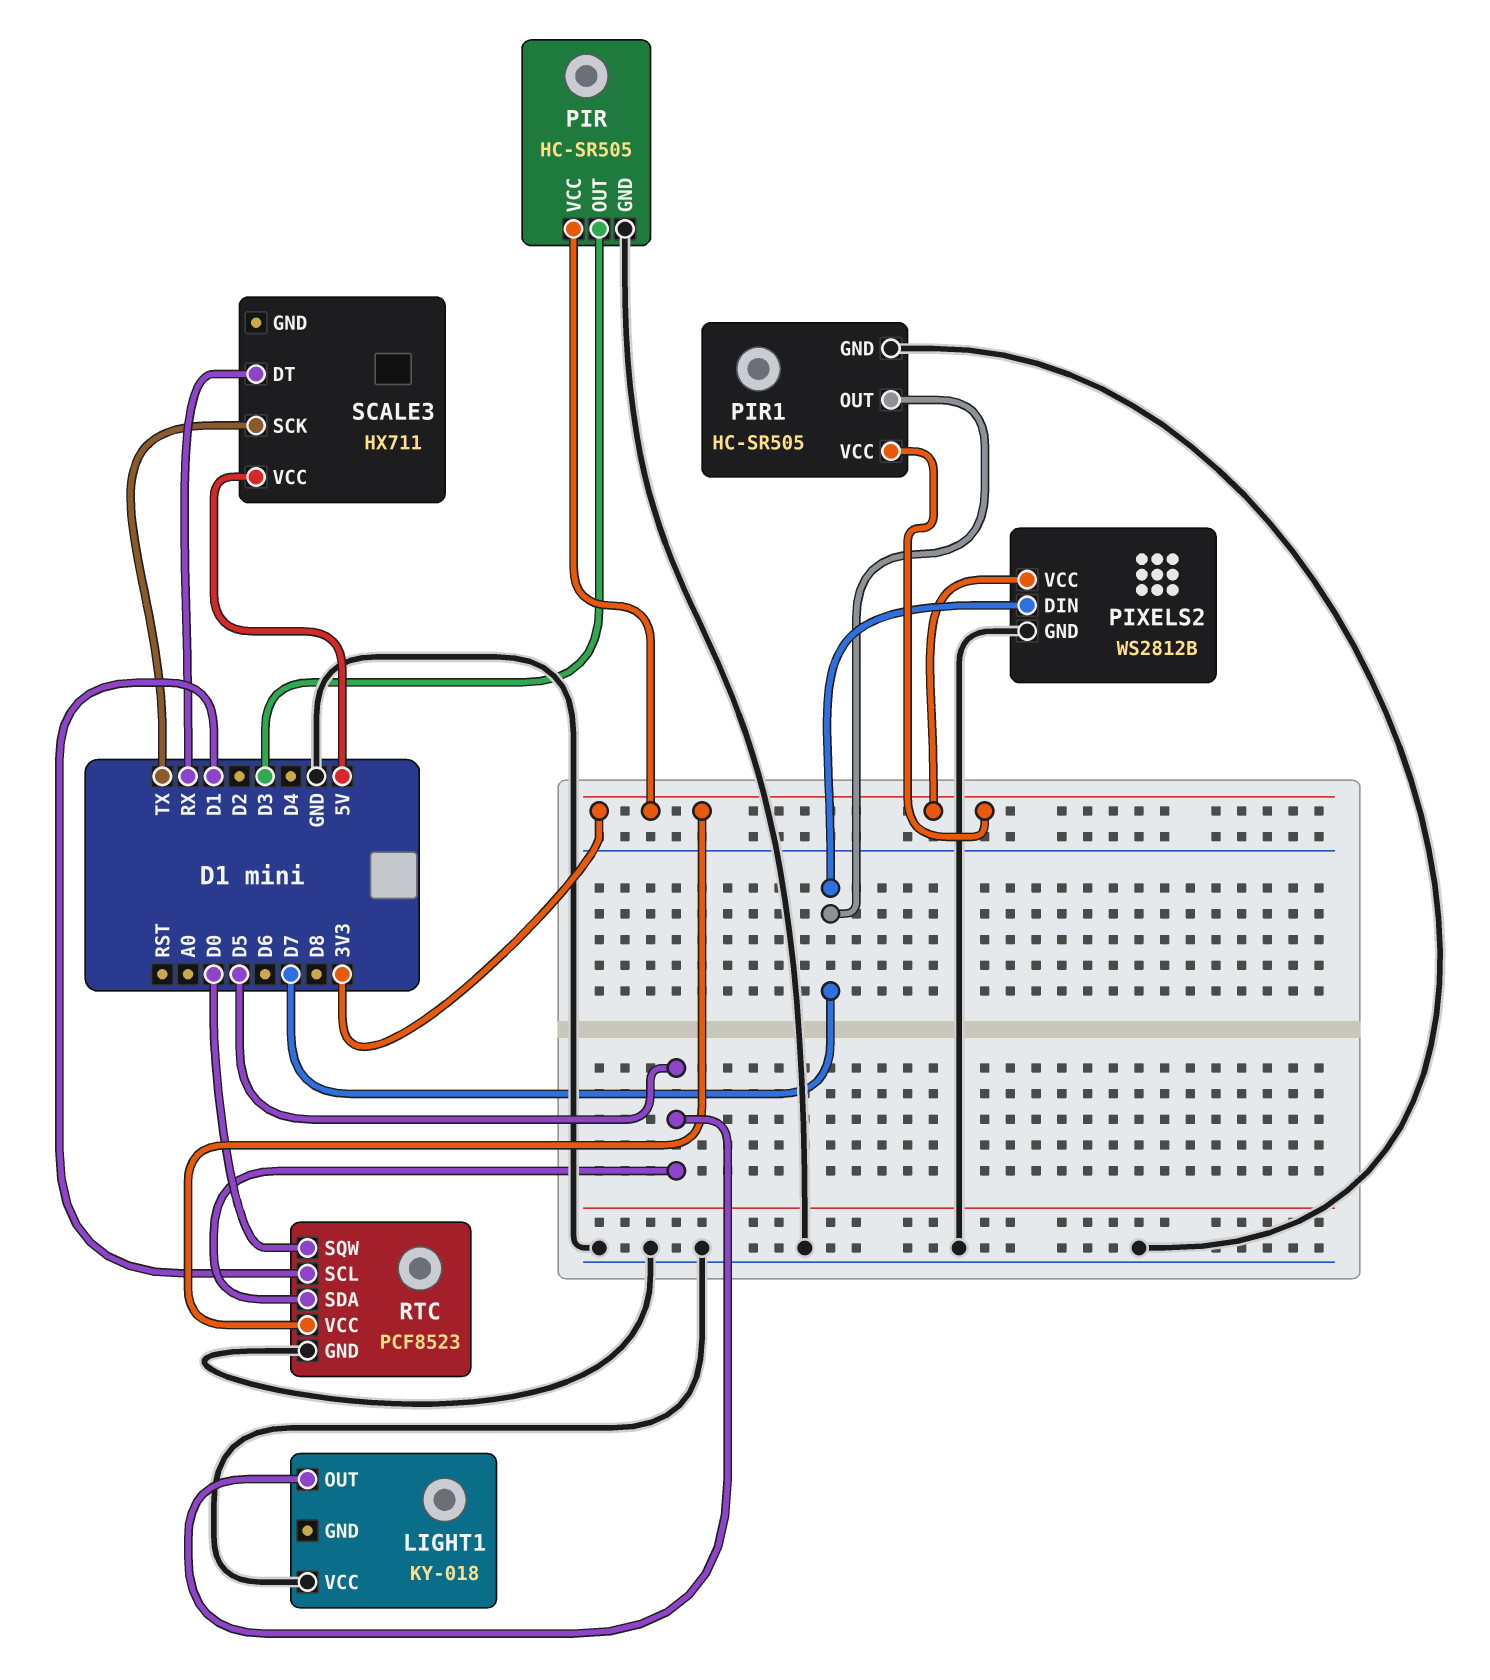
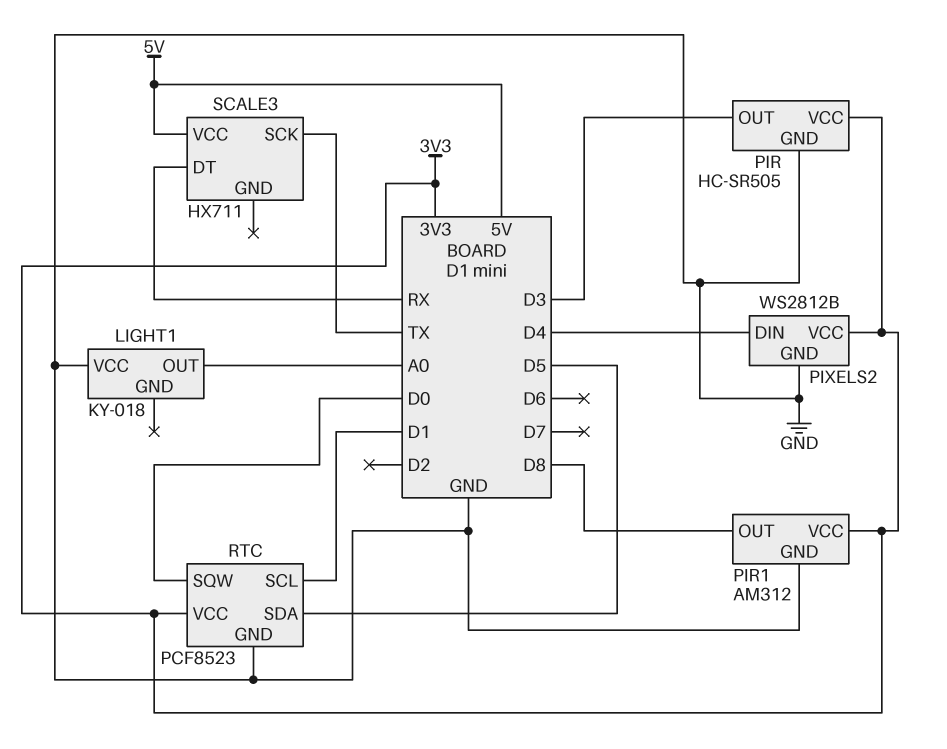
LIGHT1 pin OUT: D5 -> A0
PIR1: HC-SR505 -> AM312
PIR1 pin OUT: D7 -> D8
PIXELS2 pin DIN: D7 -> D4

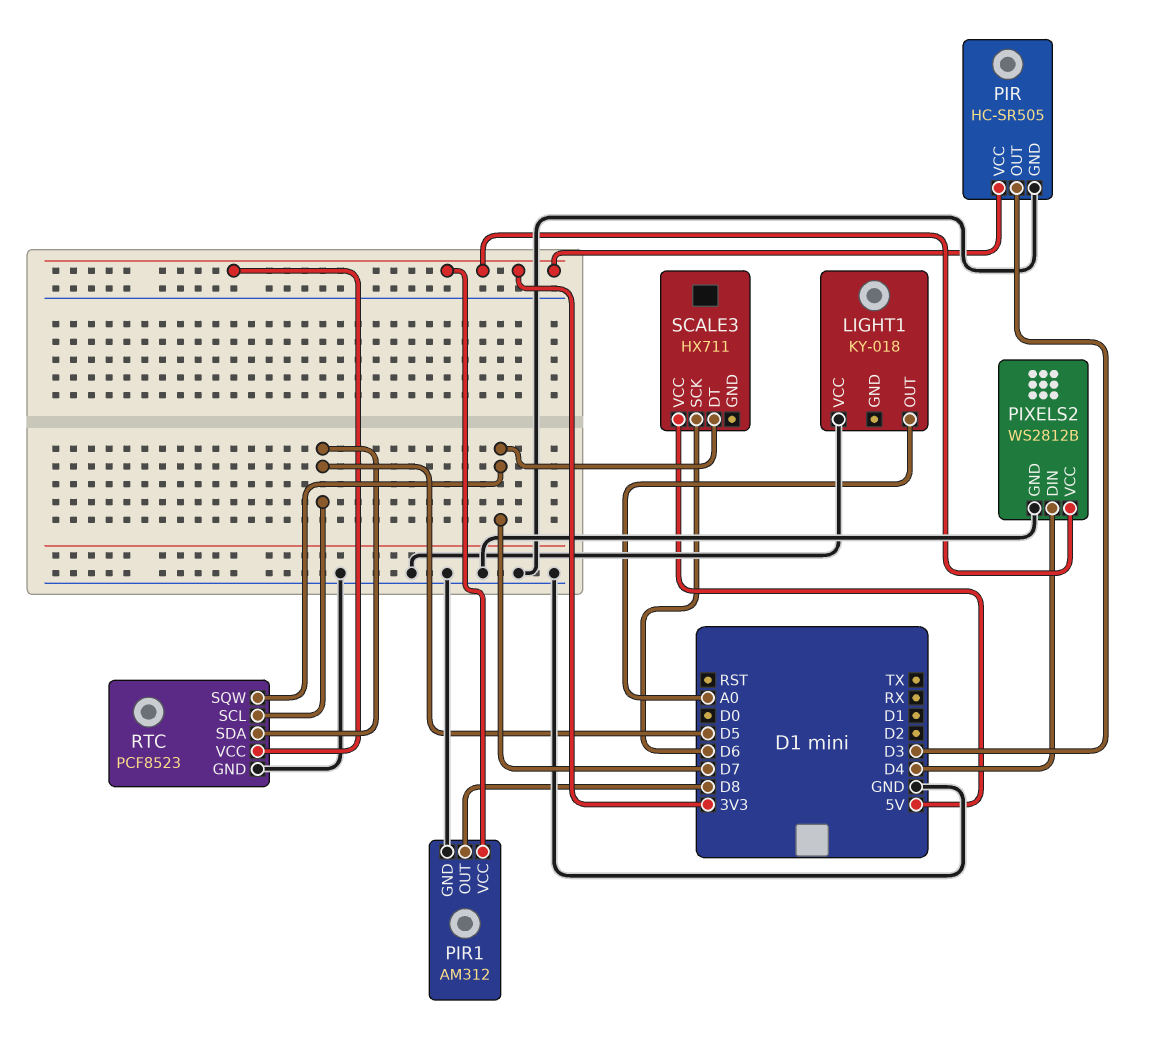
RTC pin SCL: D1 -> D5
RTC pin SQW: D0 -> D7
SCALE3 pin DT: RX -> D7
SCALE3 pin SCK: TX -> D6

